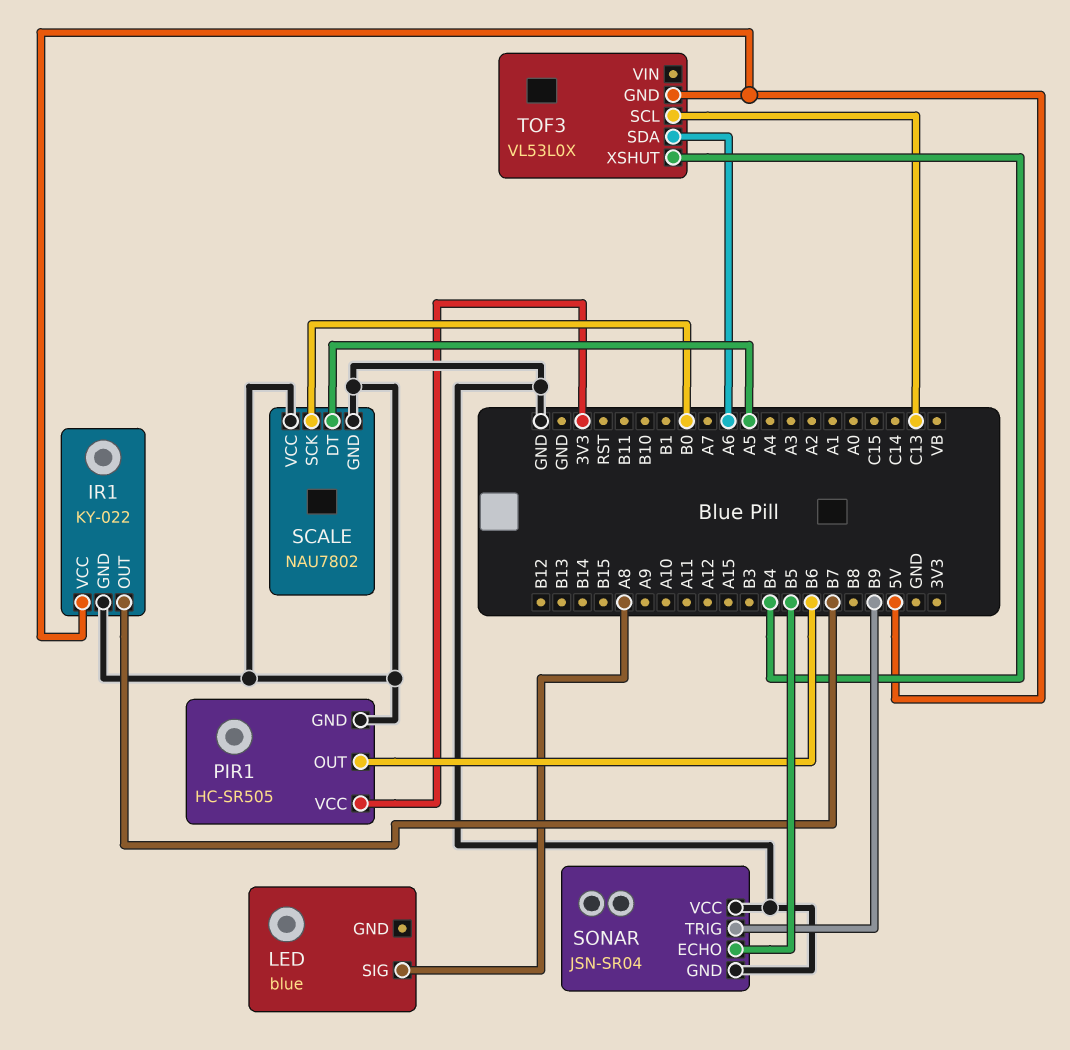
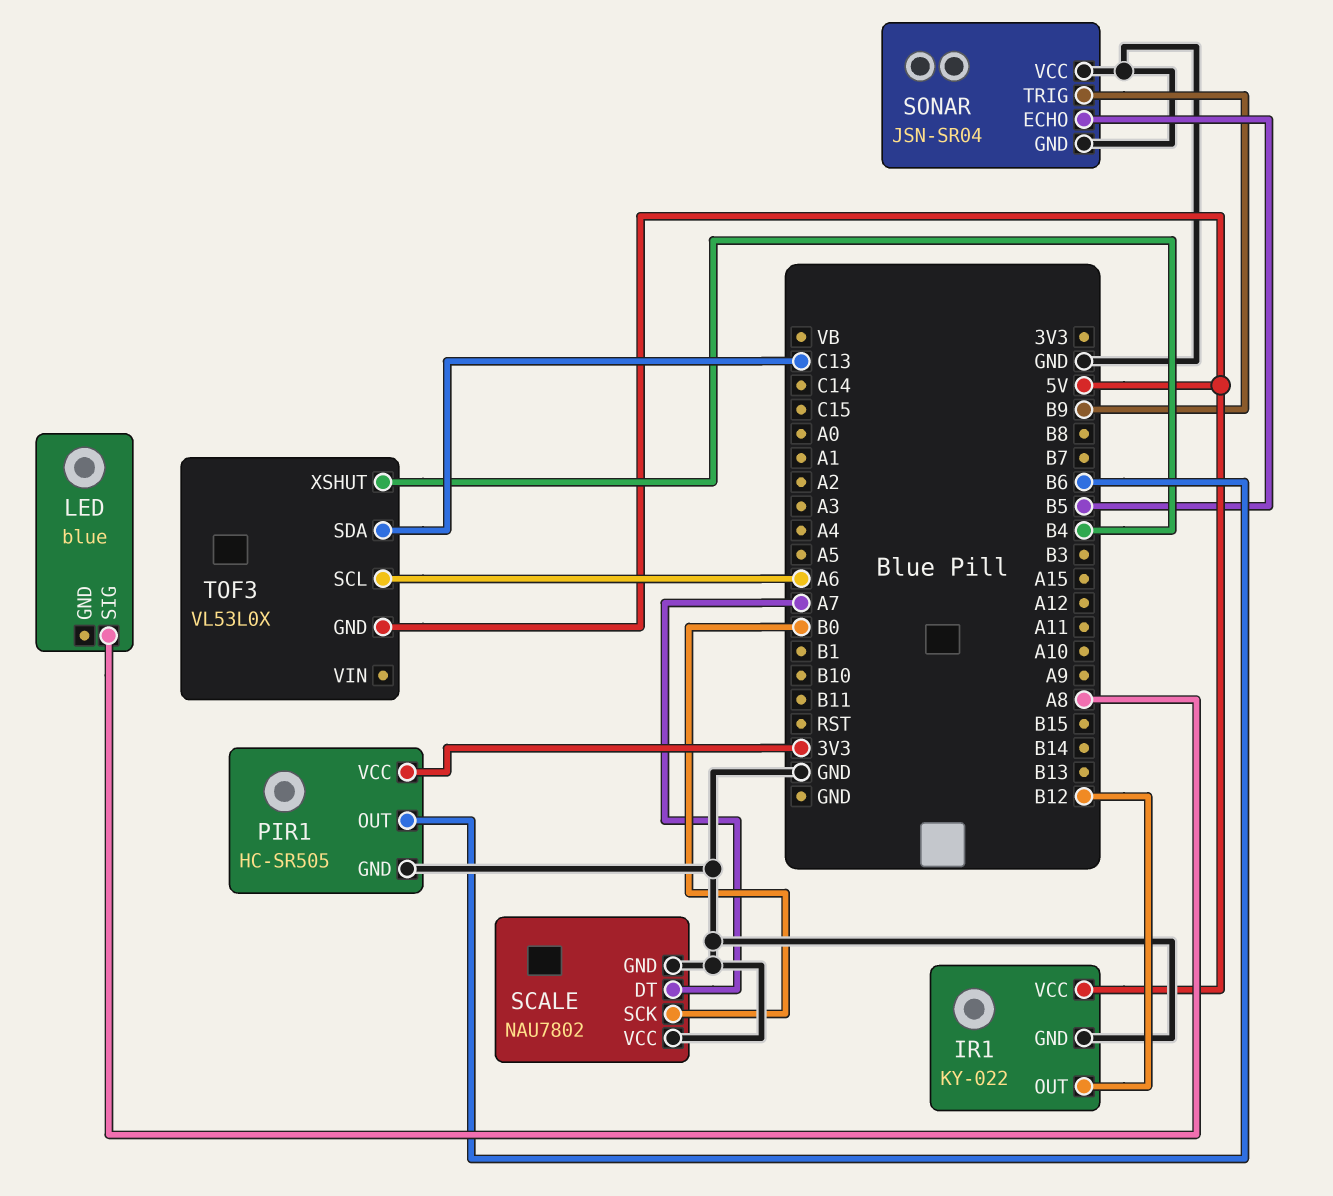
IR1 pin OUT: B7 -> B12
SCALE pin DT: A5 -> A7
TOF3 pin SCL: C13 -> A6
TOF3 pin SDA: A6 -> C13

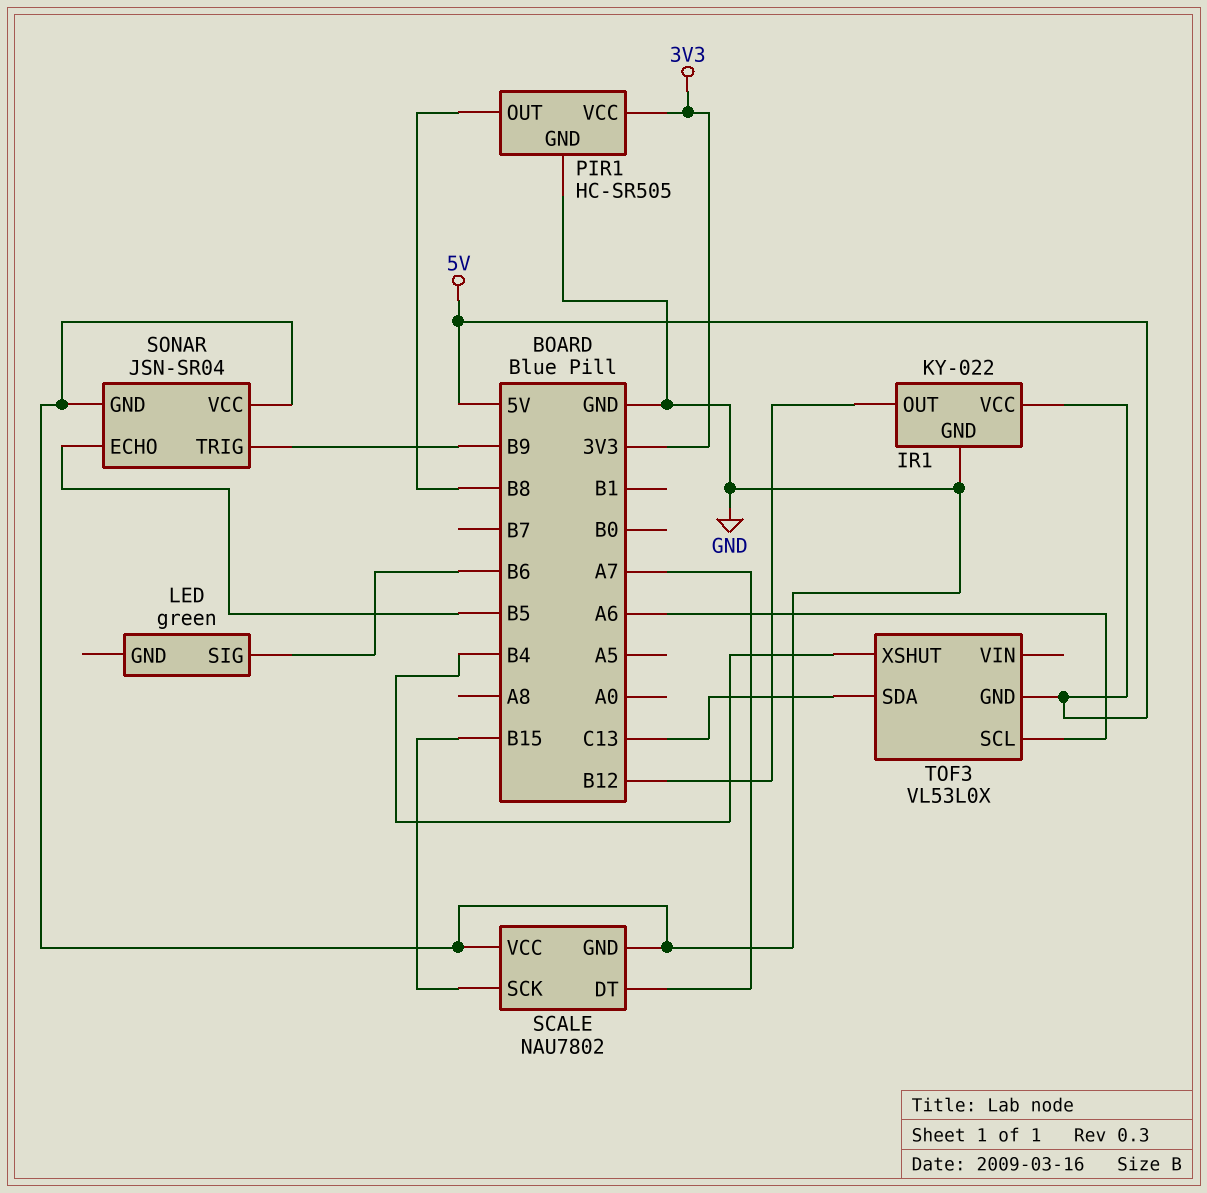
LED: blue -> green
LED pin SIG: A8 -> B6
PIR1 pin OUT: B6 -> B8
SCALE pin SCK: B0 -> B15

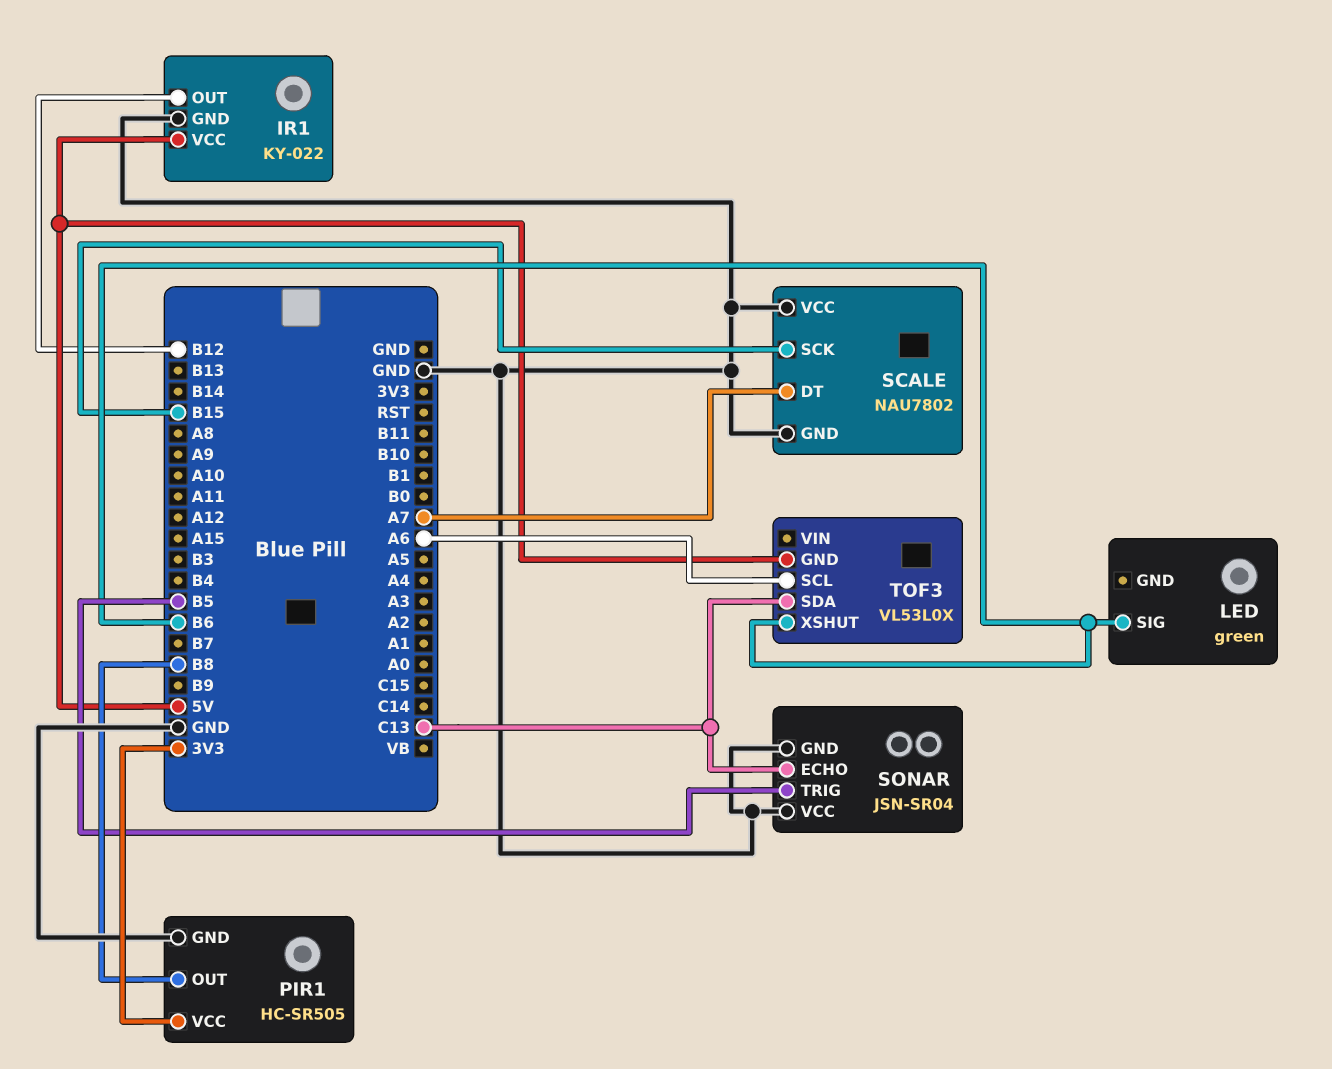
SONAR pin ECHO: B5 -> C13
SONAR pin TRIG: B9 -> B5
TOF3 pin XSHUT: B4 -> B6

